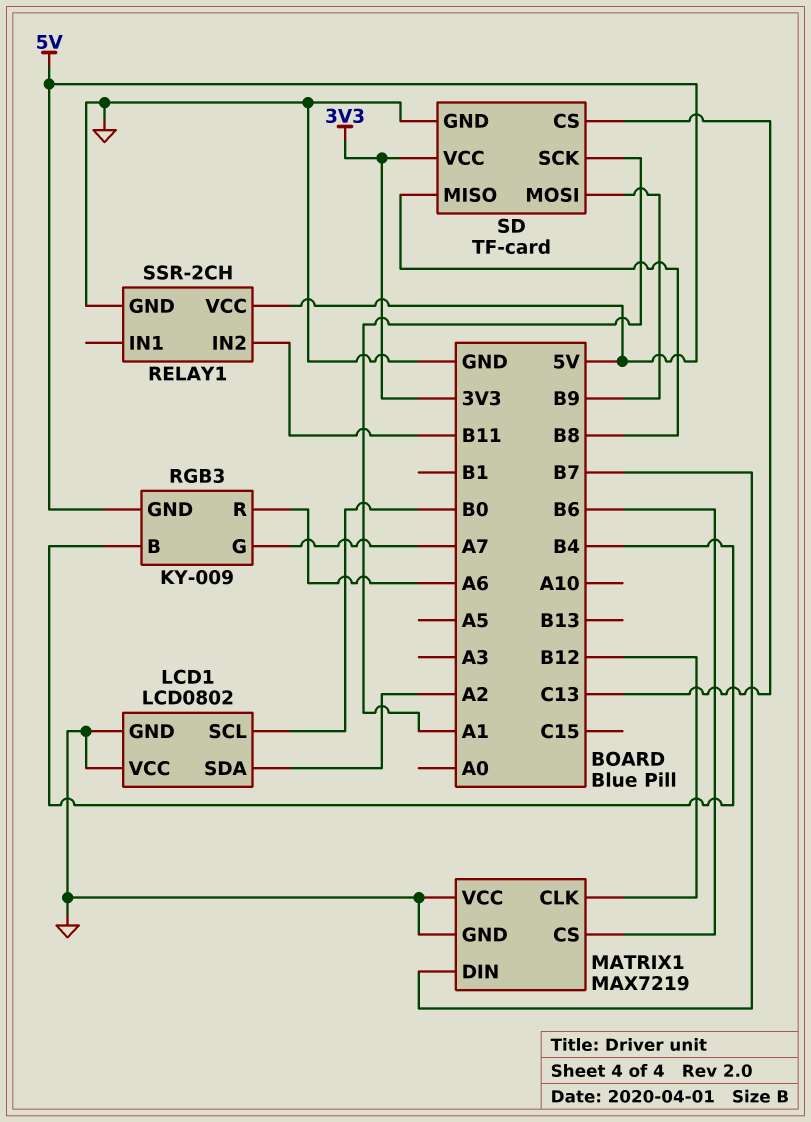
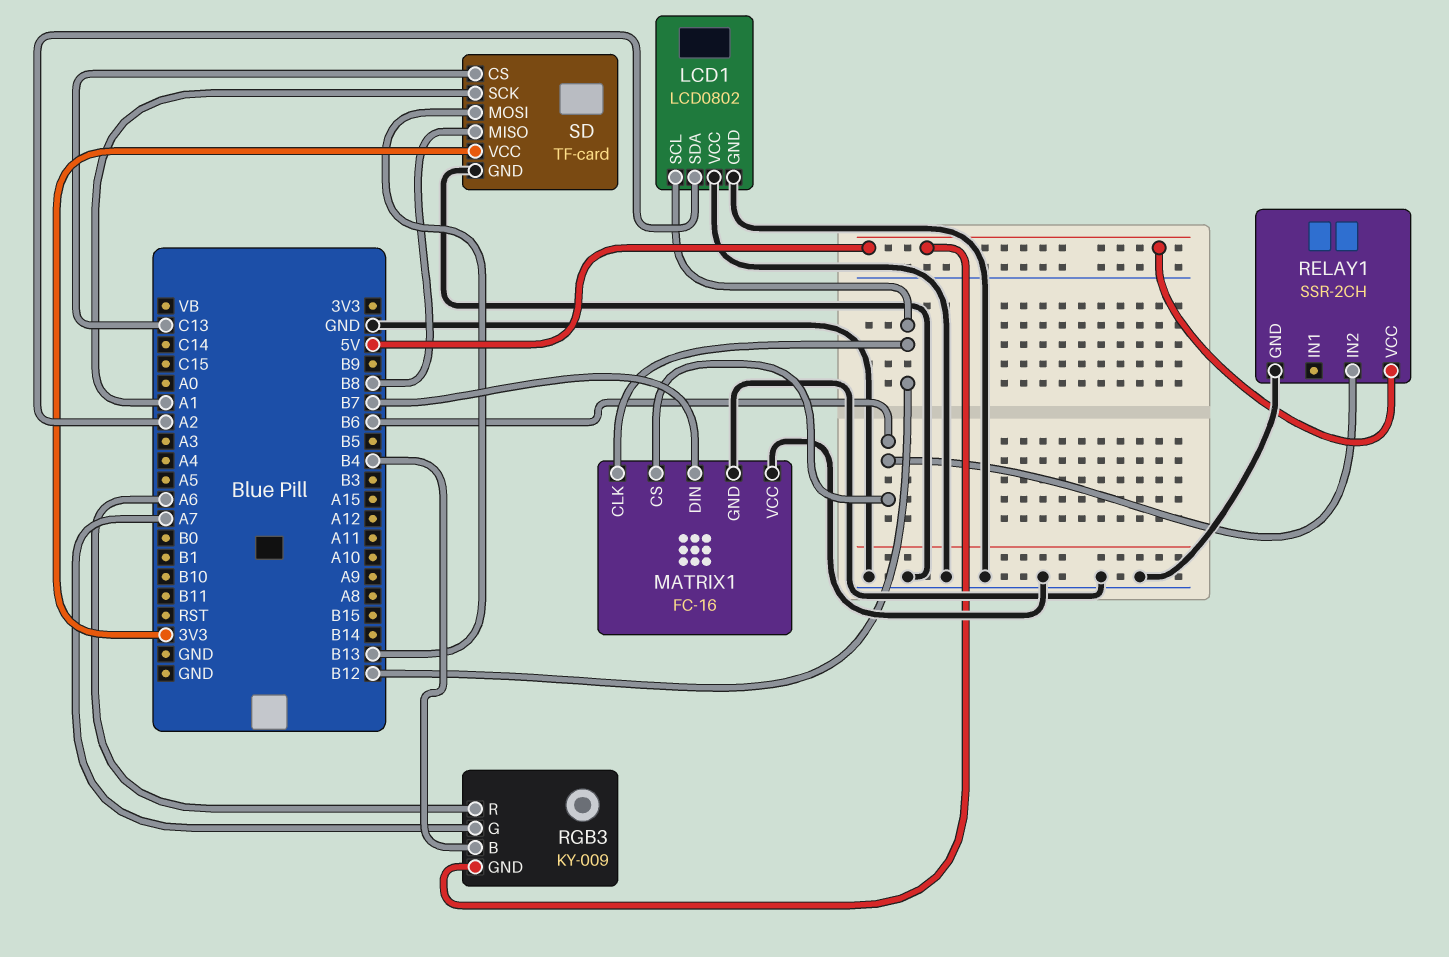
LCD1 pin SCL: B0 -> B12
MATRIX1: MAX7219 -> FC-16
RELAY1 pin IN2: B11 -> B6
SD pin MOSI: B9 -> B13

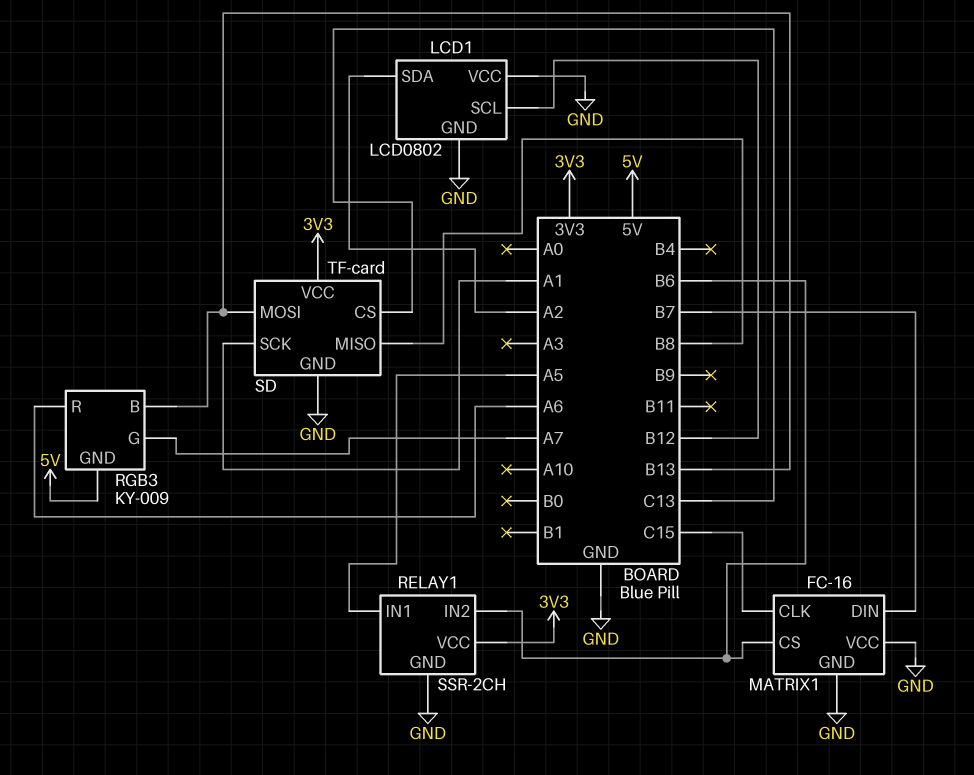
MATRIX1 pin CLK: B12 -> C15
RELAY1 pin IN1: none -> A5
RELAY1 pin VCC: 5V -> 3V3
RGB3 pin B: B4 -> B13

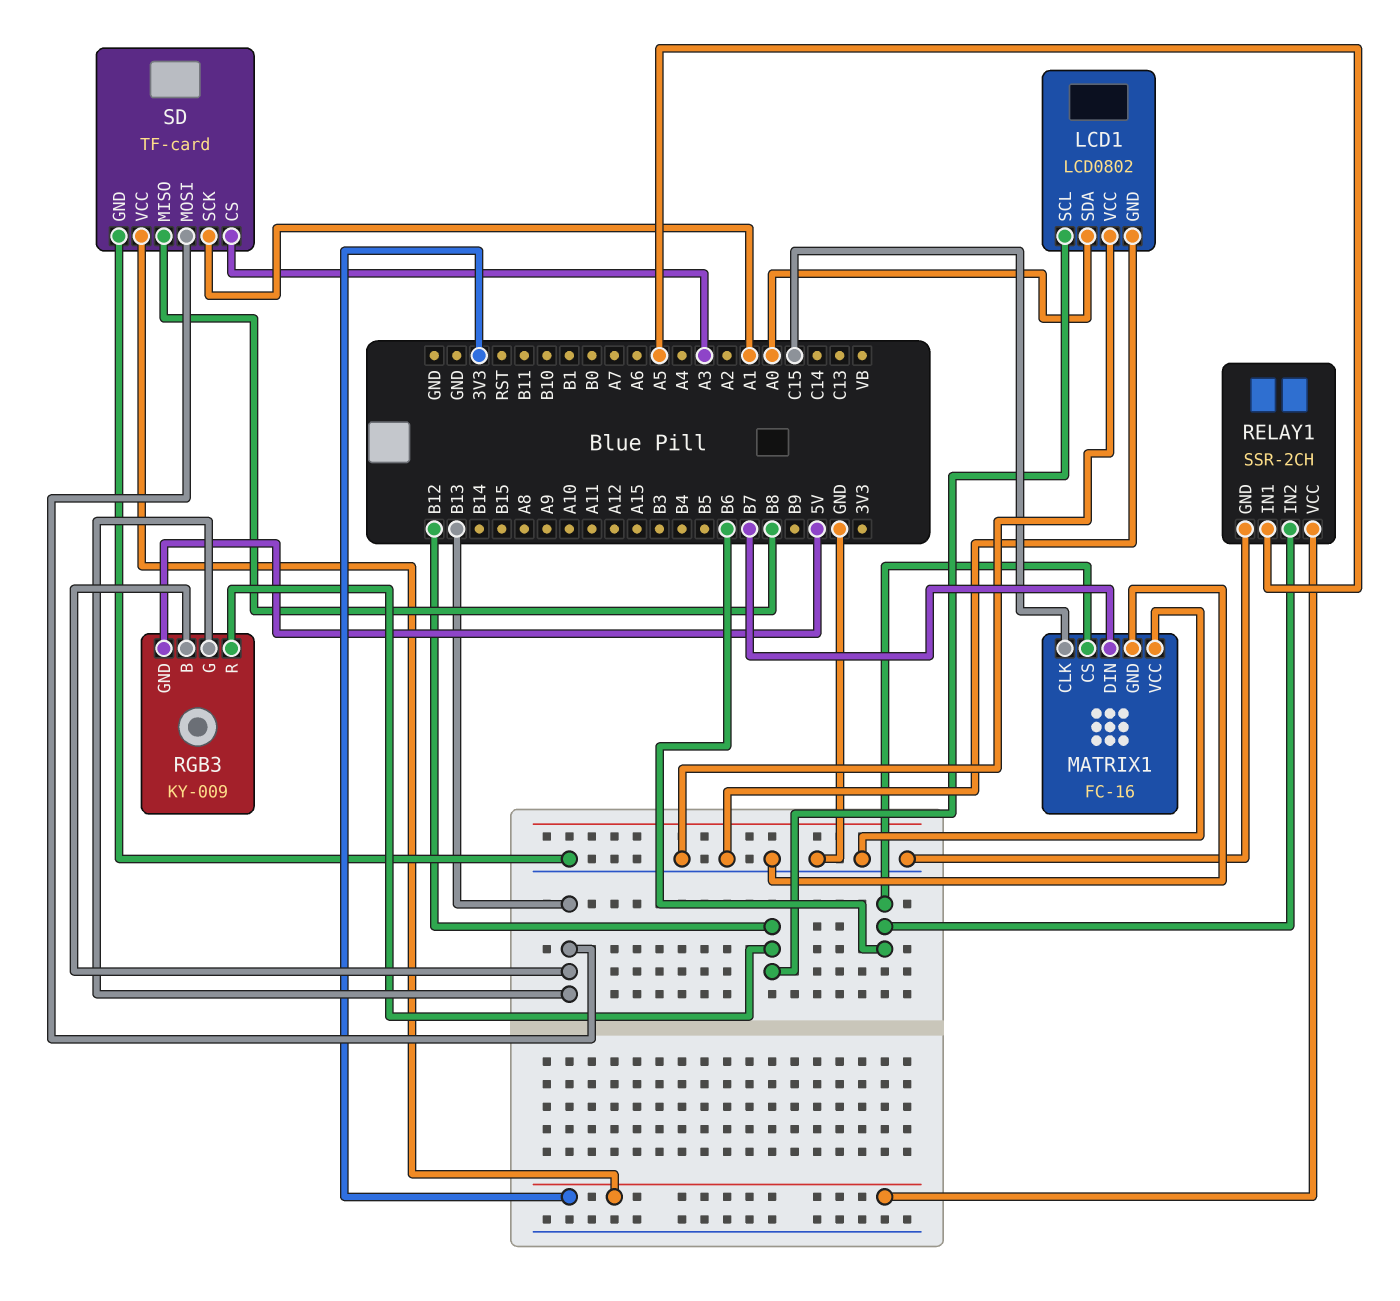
LCD1 pin SDA: A2 -> A0
RGB3 pin G: A7 -> B13
RGB3 pin R: A6 -> B12
SD pin CS: C13 -> A3

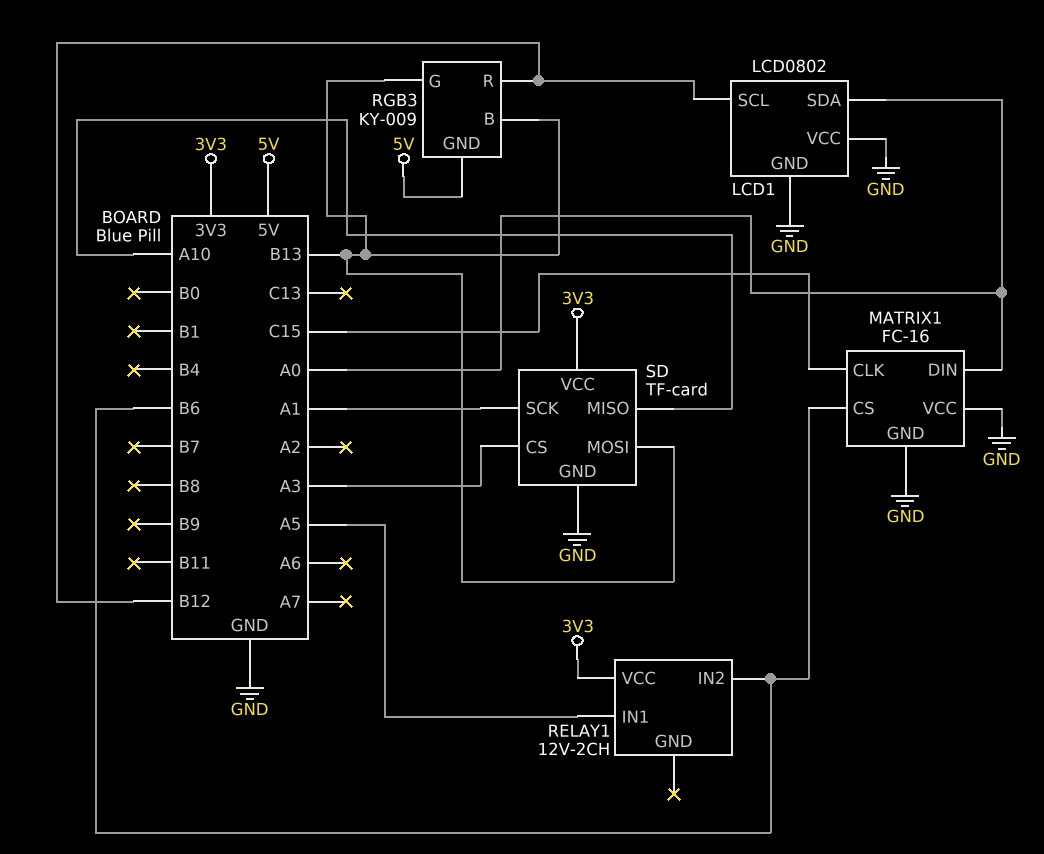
MATRIX1 pin DIN: B7 -> A0
RELAY1: SSR-2CH -> 12V-2CH
RELAY1 pin GND: GND -> none
SD pin MISO: B8 -> A10

